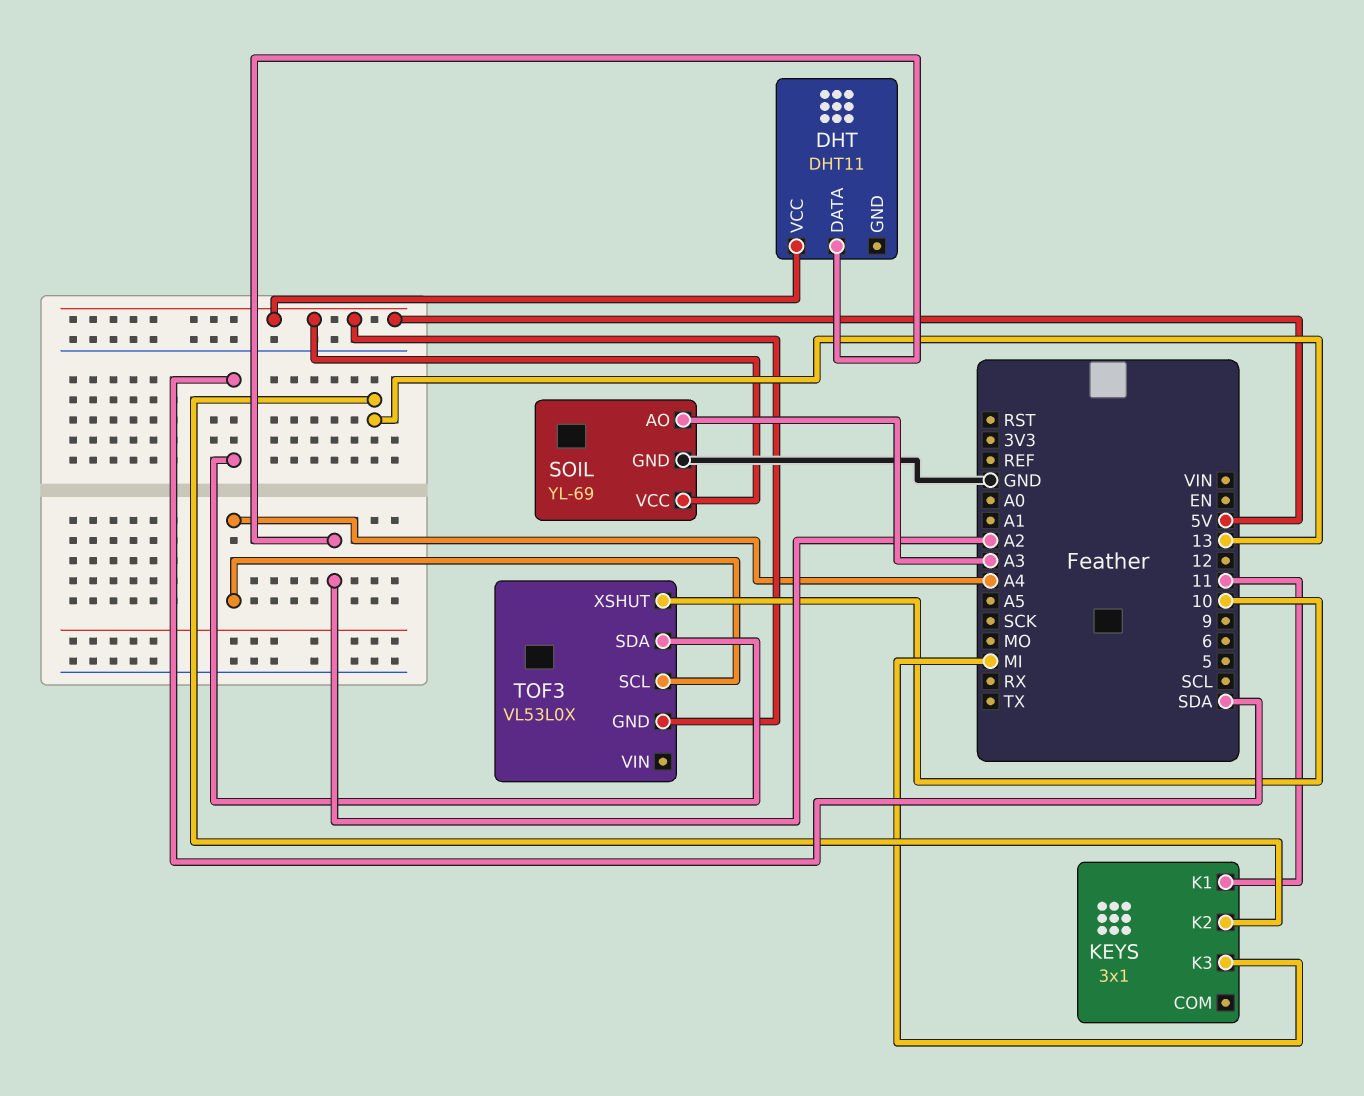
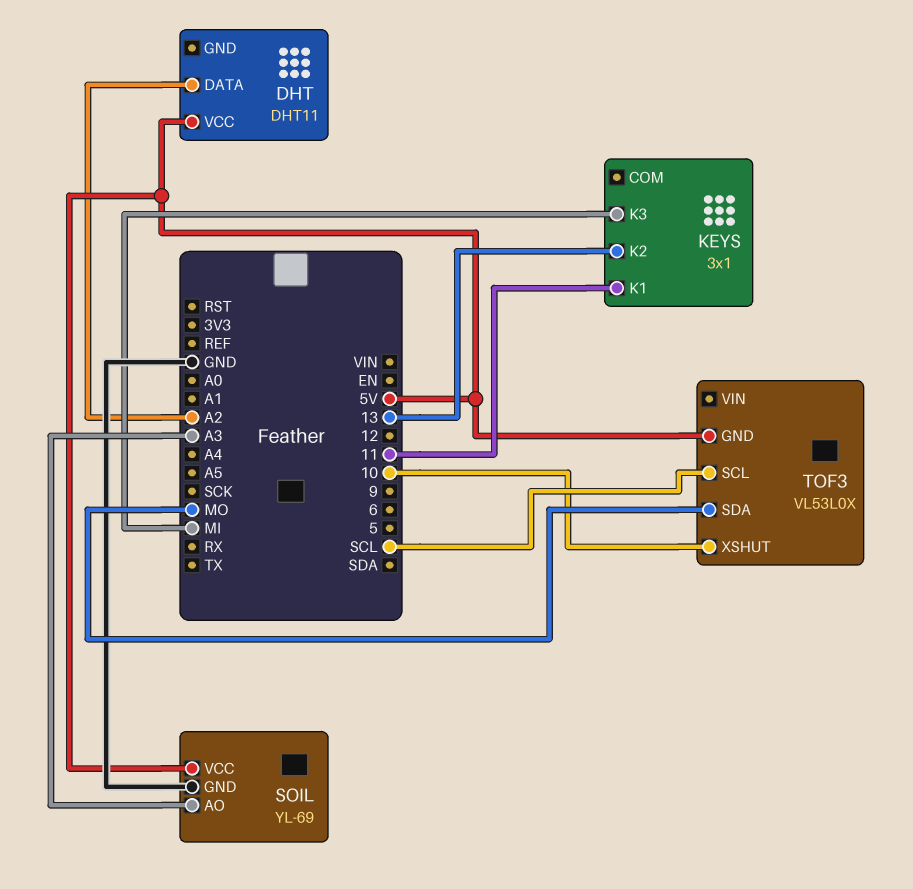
TOF3 pin SCL: A4 -> SCL
TOF3 pin SDA: SDA -> MO

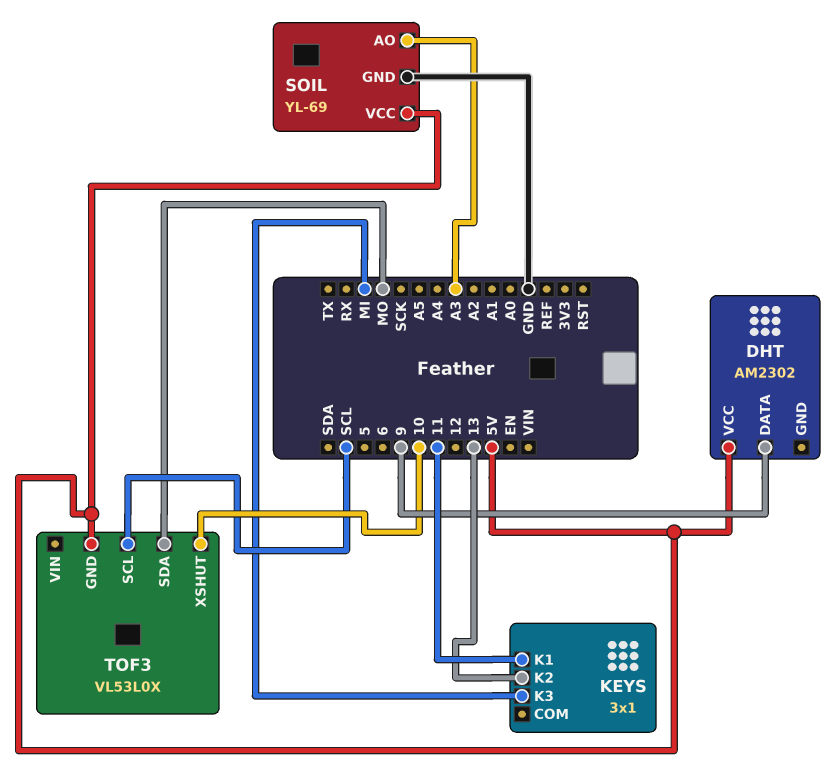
DHT: DHT11 -> AM2302
DHT pin DATA: A2 -> 9

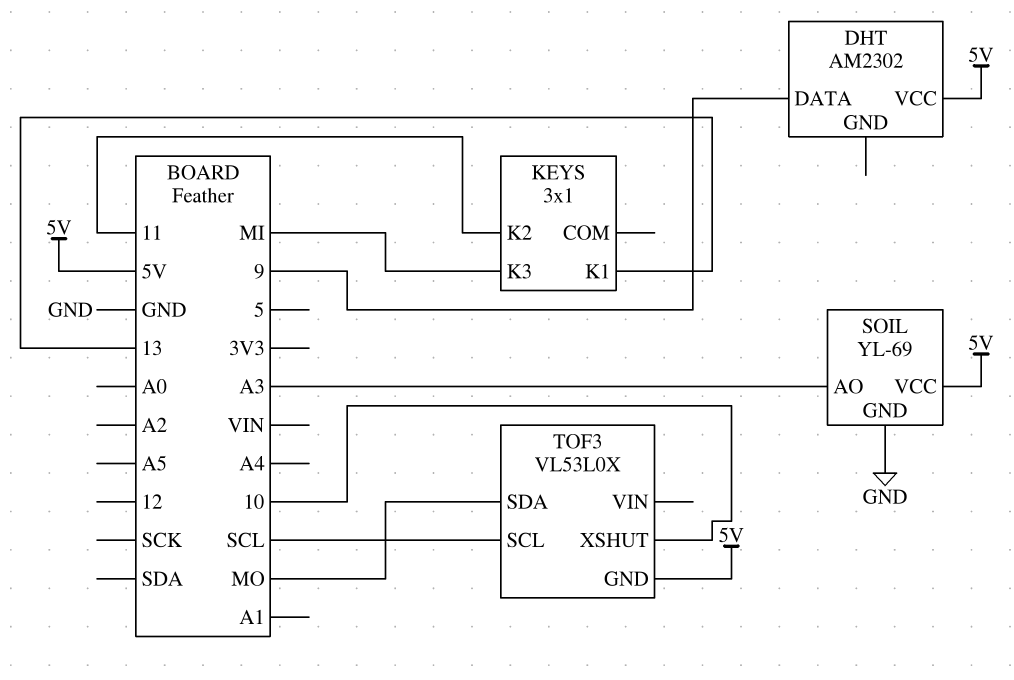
KEYS pin K1: 11 -> 13
KEYS pin K2: 13 -> 11

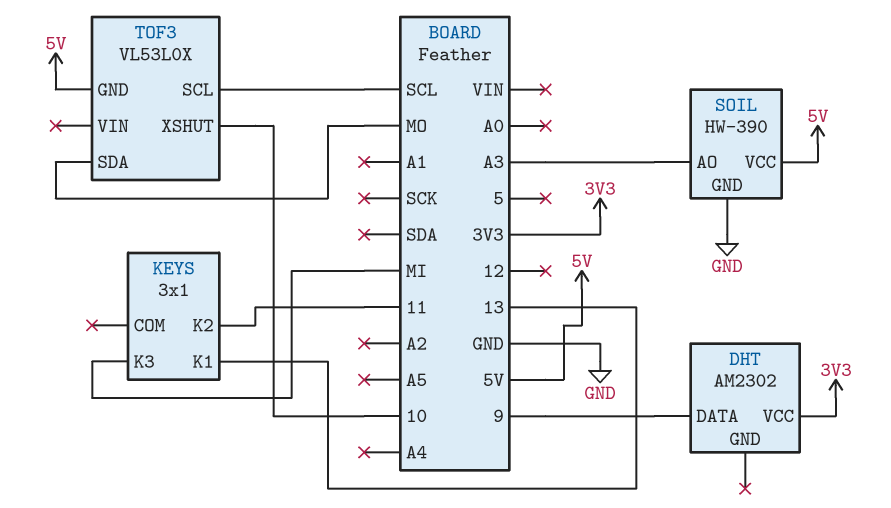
DHT pin VCC: 5V -> 3V3
SOIL: YL-69 -> HW-390

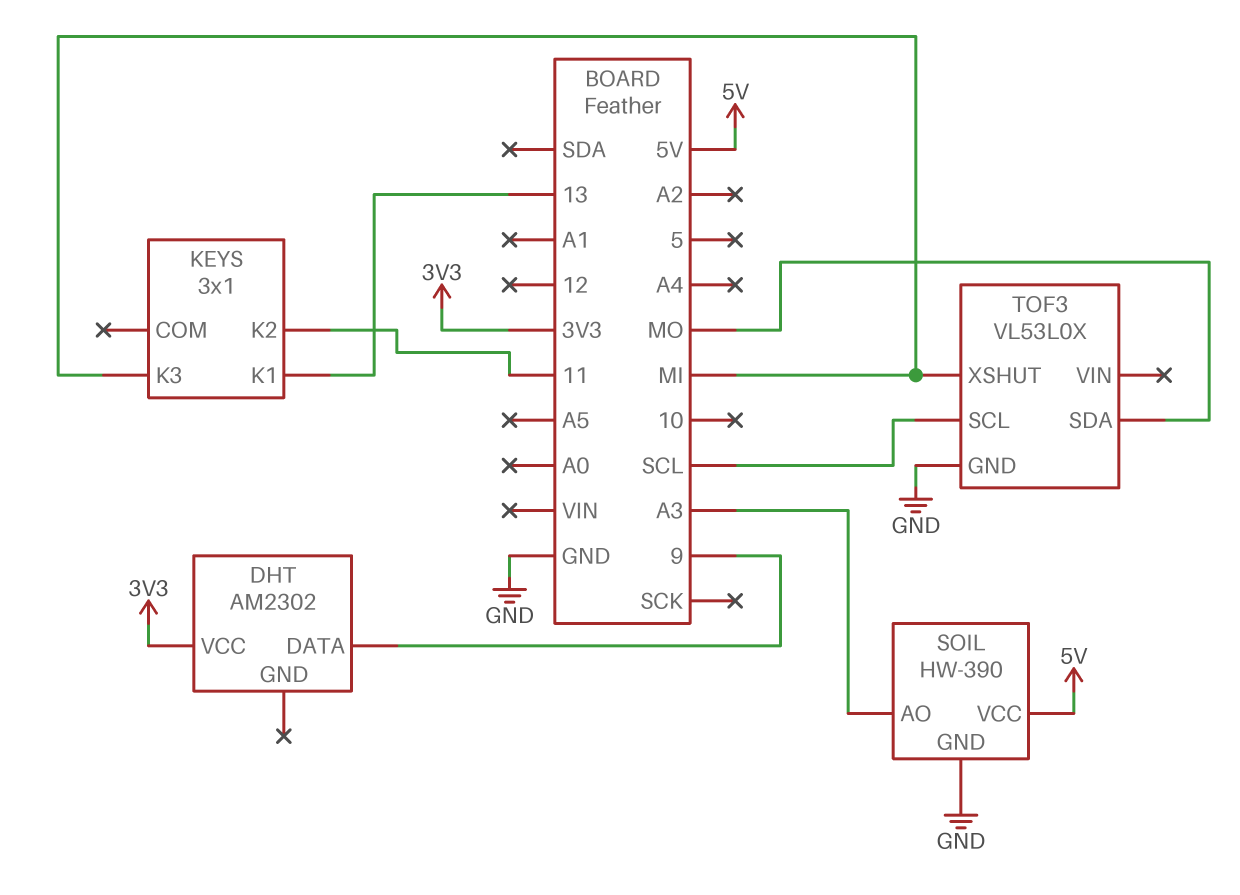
TOF3 pin GND: 5V -> GND
TOF3 pin XSHUT: 10 -> MI

